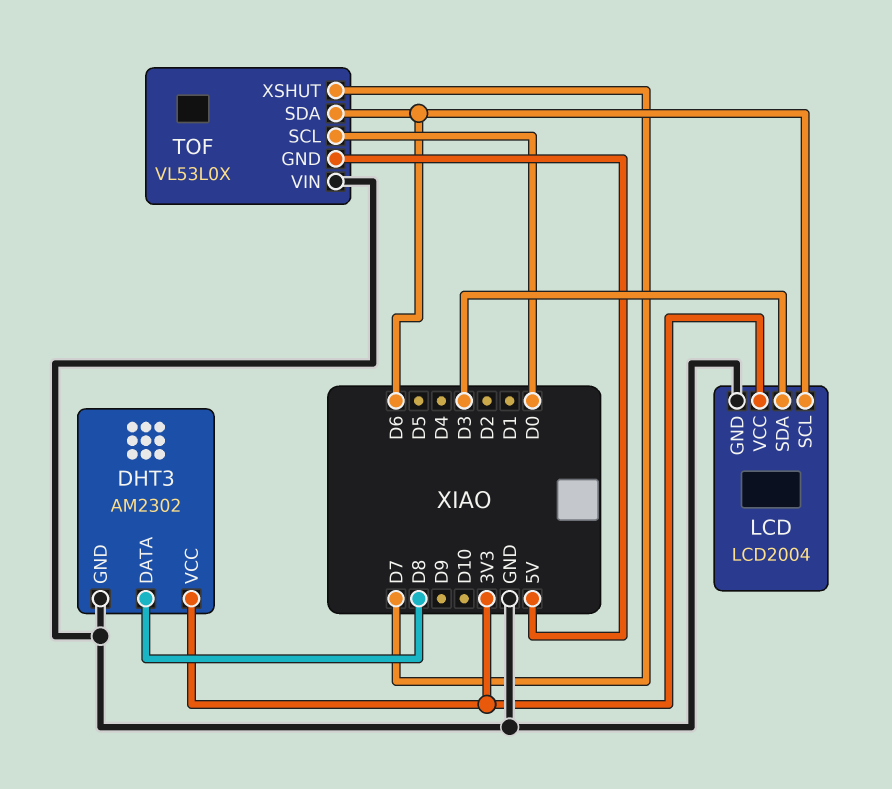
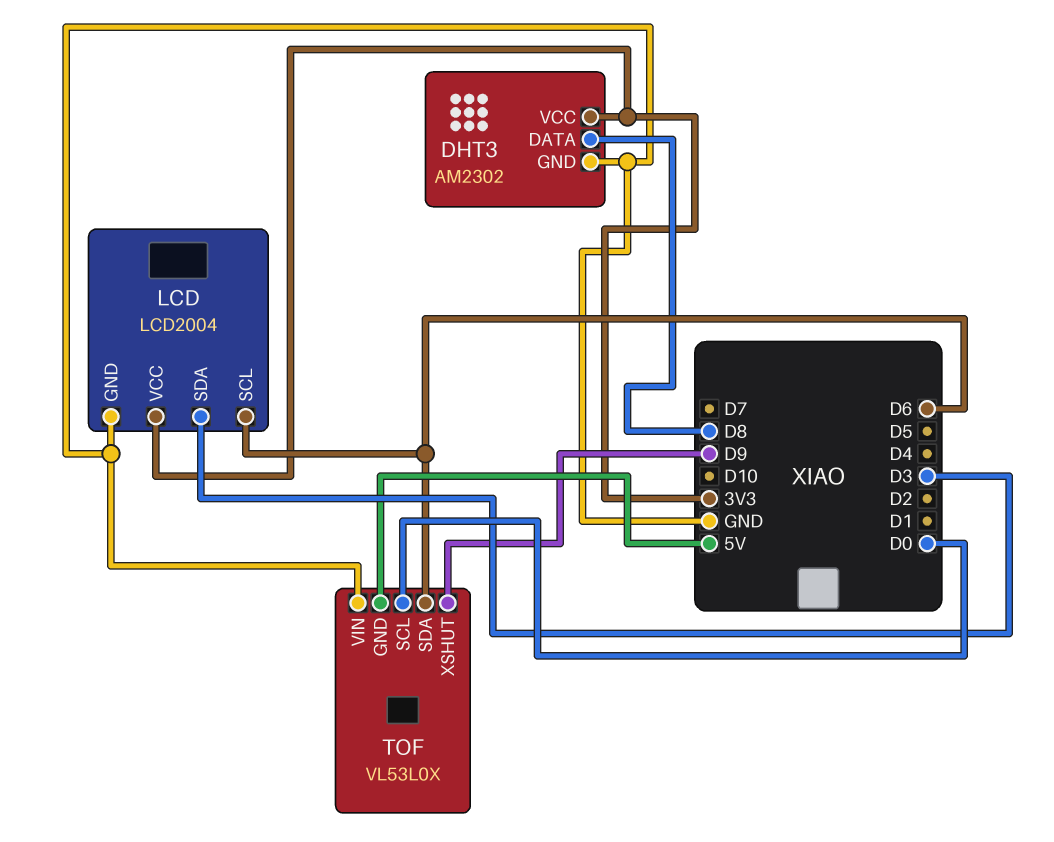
TOF pin XSHUT: D7 -> D9

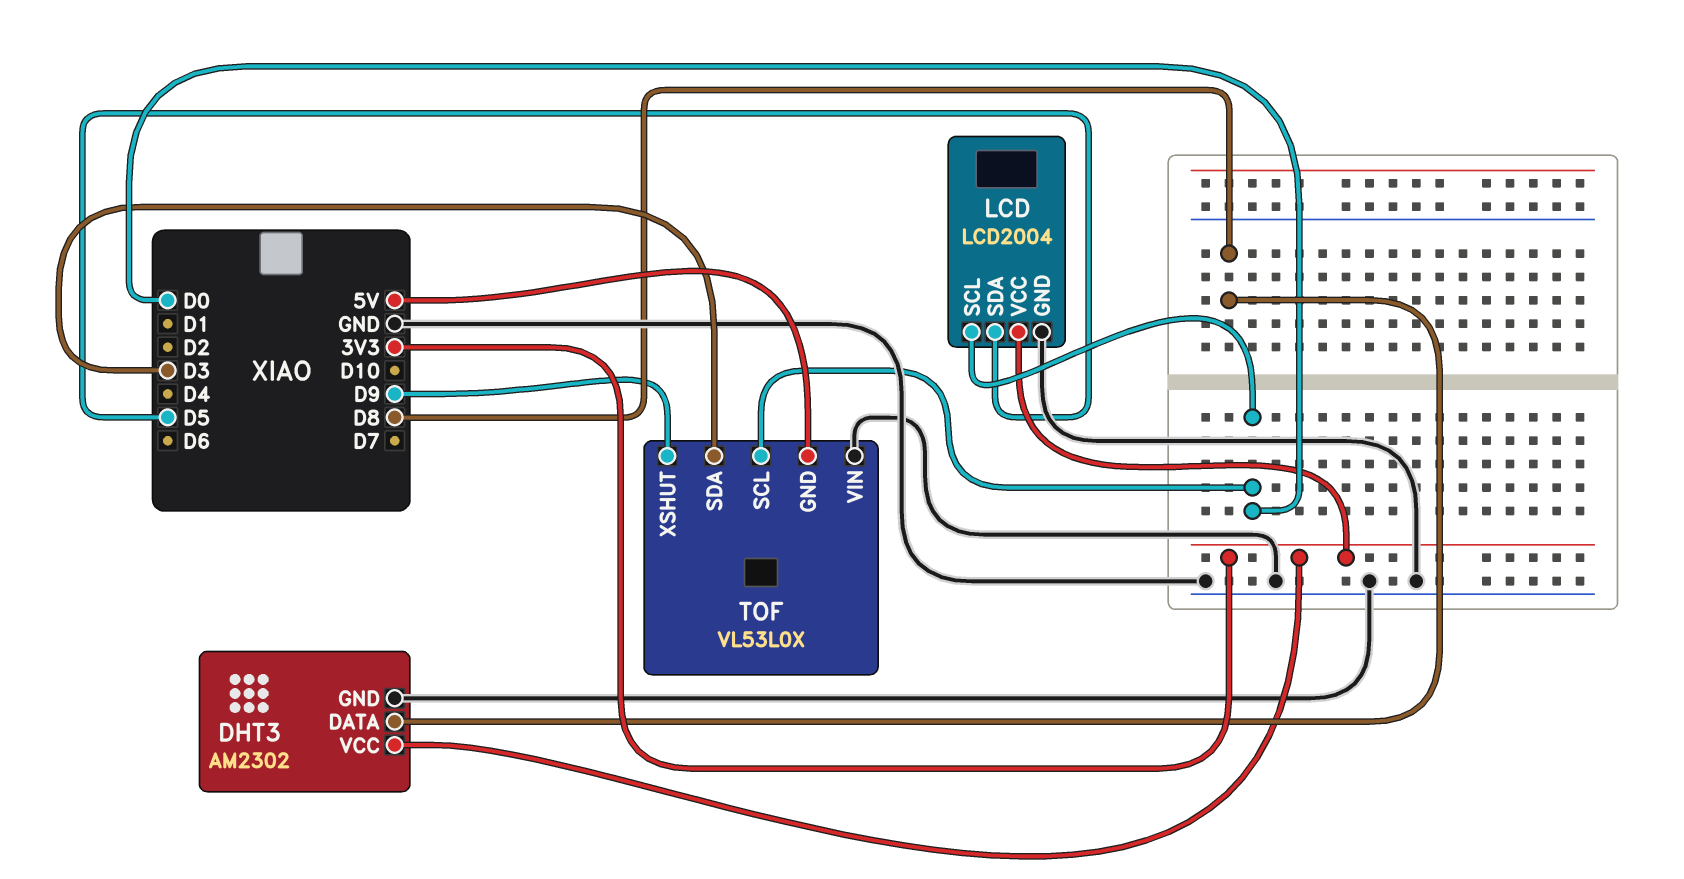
LCD pin SCL: D6 -> D0
LCD pin SDA: D3 -> D5
TOF pin SDA: D6 -> D3

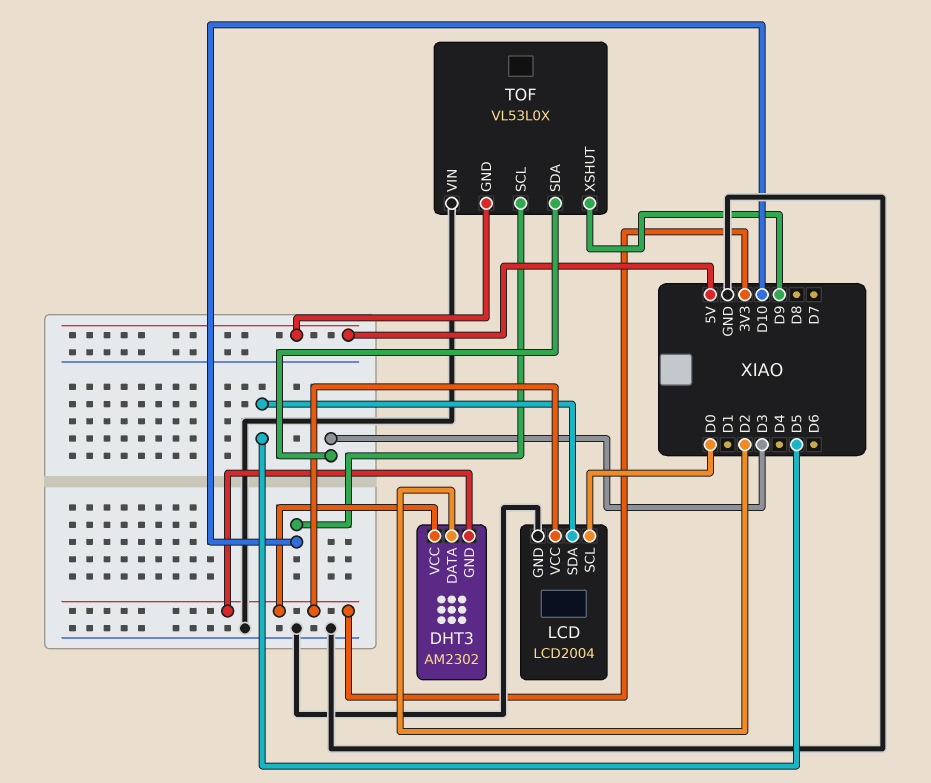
DHT3 pin DATA: D8 -> D2
DHT3 pin GND: GND -> 3V3
TOF pin SCL: D0 -> D10

